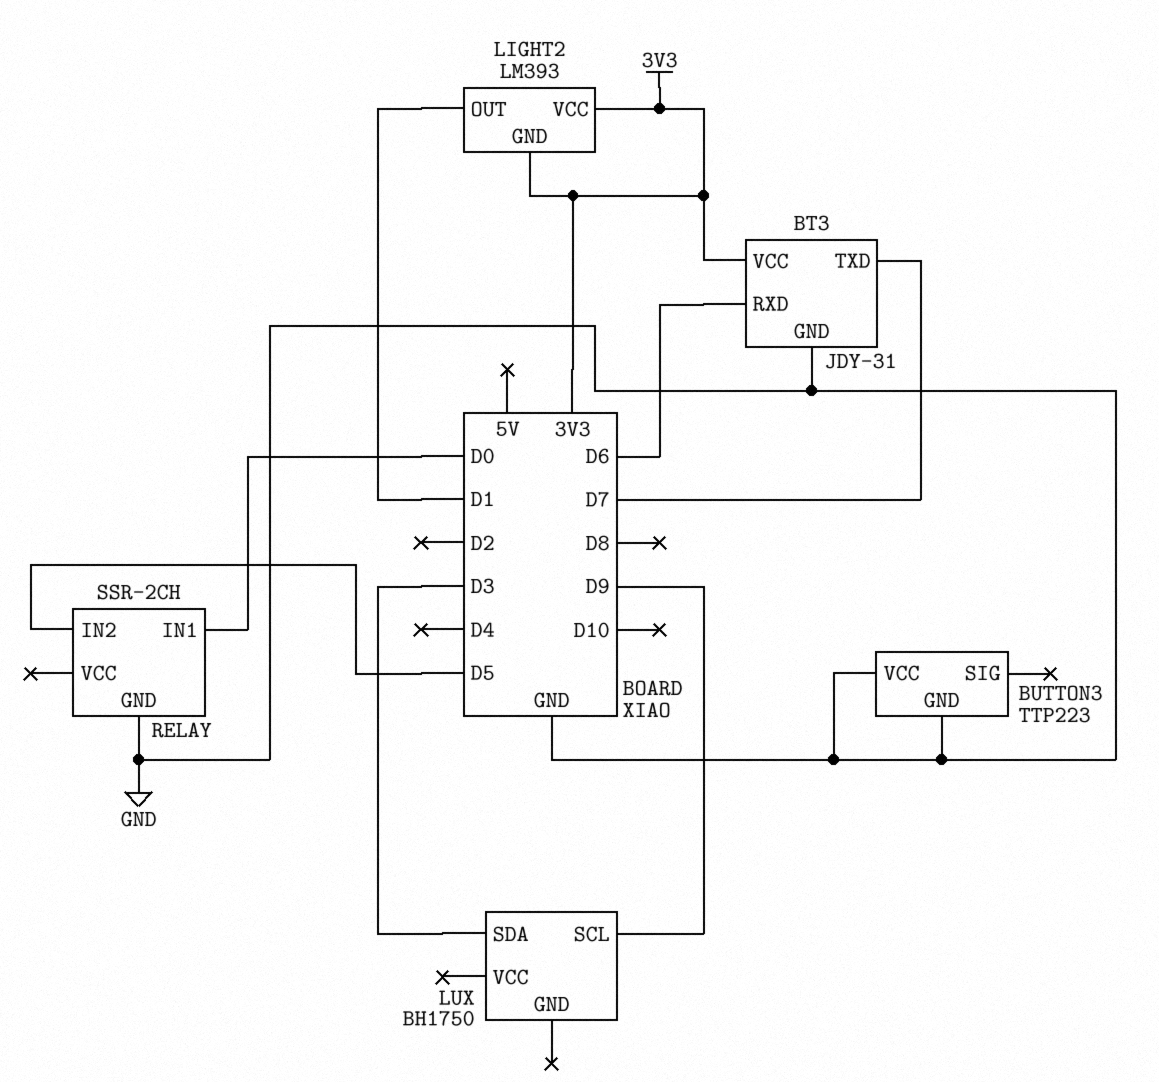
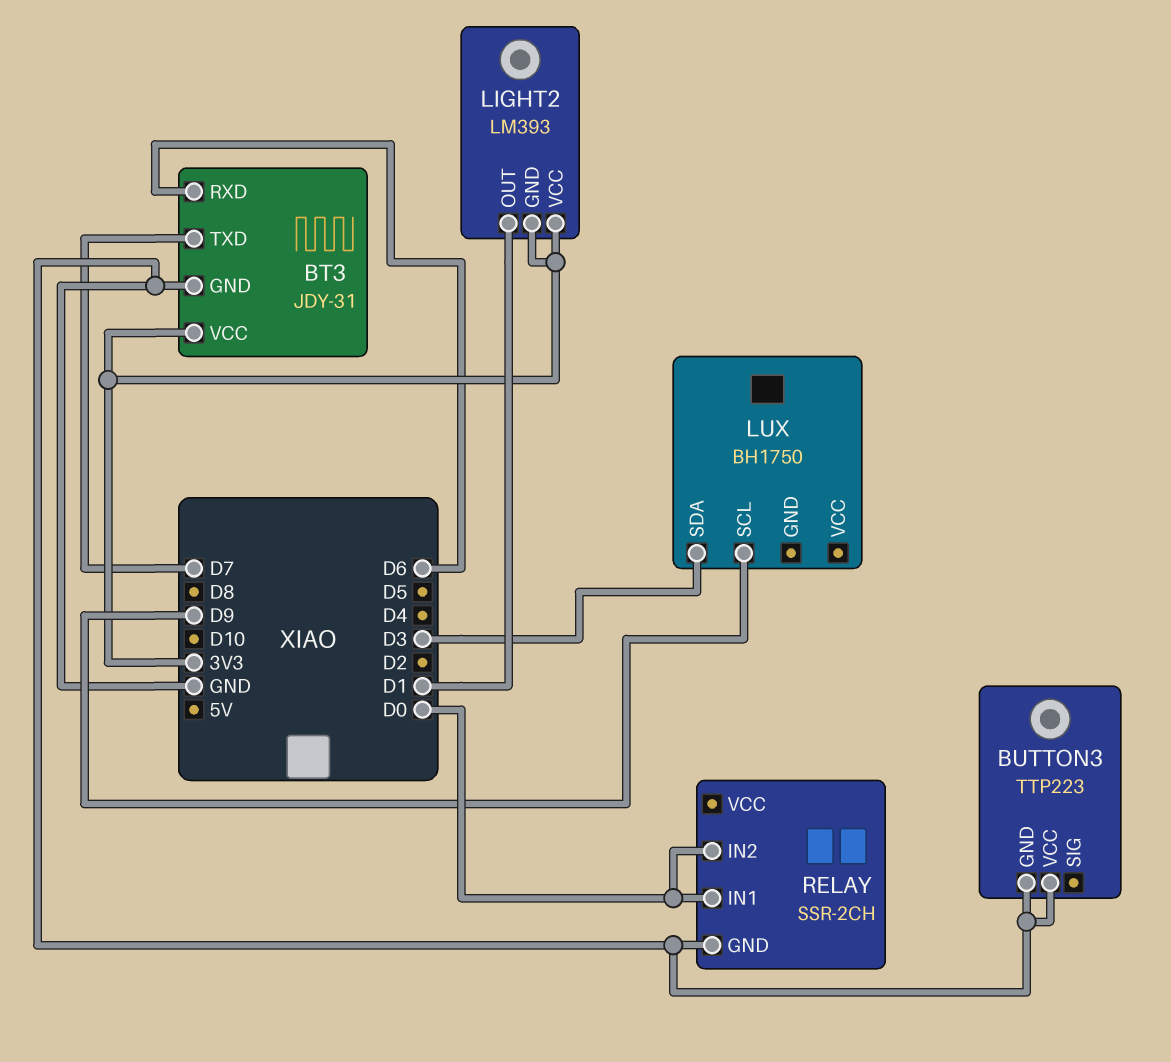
RELAY pin IN2: D5 -> D0

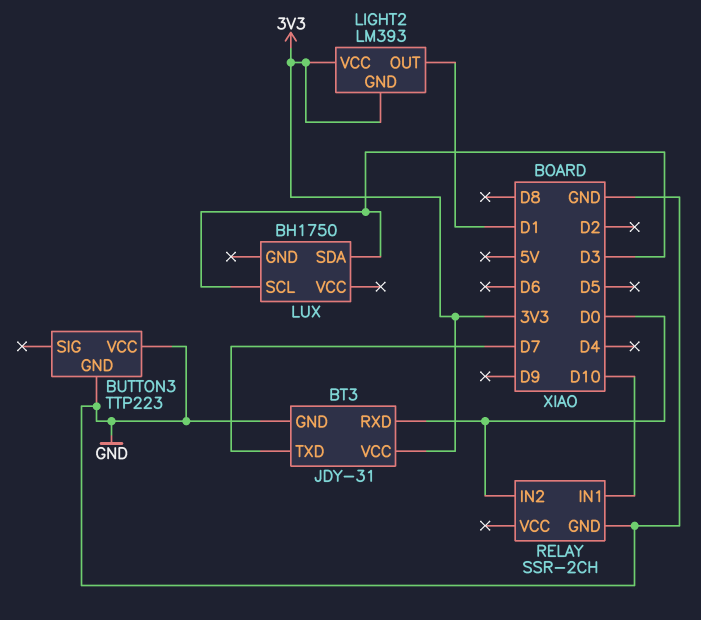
BT3 pin RXD: D6 -> D0
LUX pin SCL: D9 -> D3
RELAY pin IN1: D0 -> D10

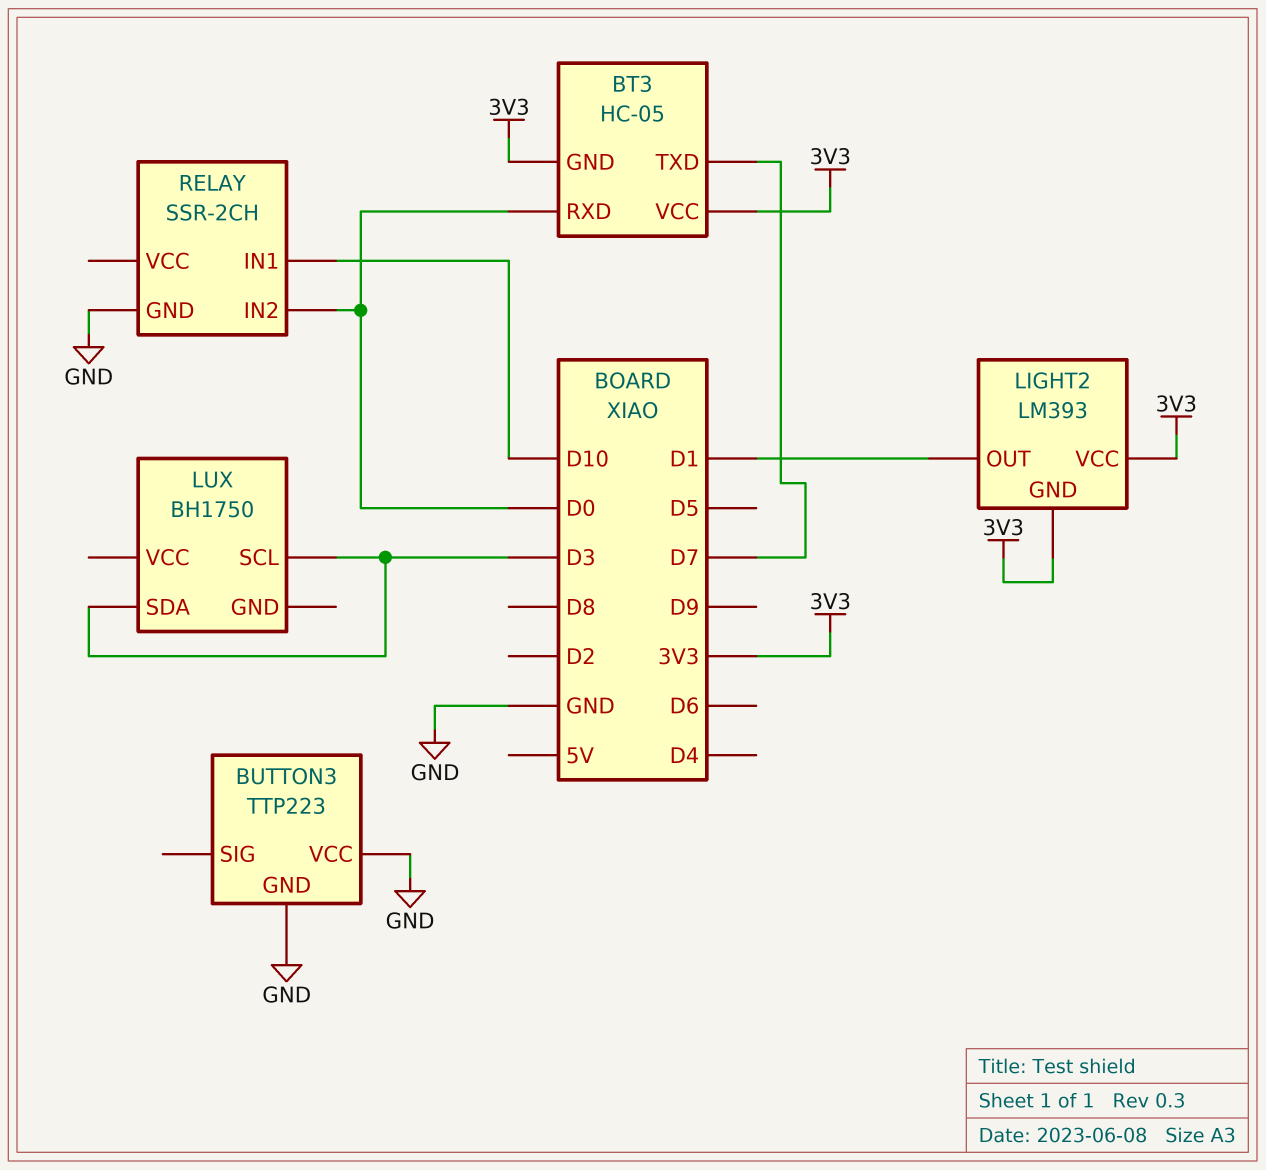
BT3: JDY-31 -> HC-05
BT3 pin GND: GND -> 3V3

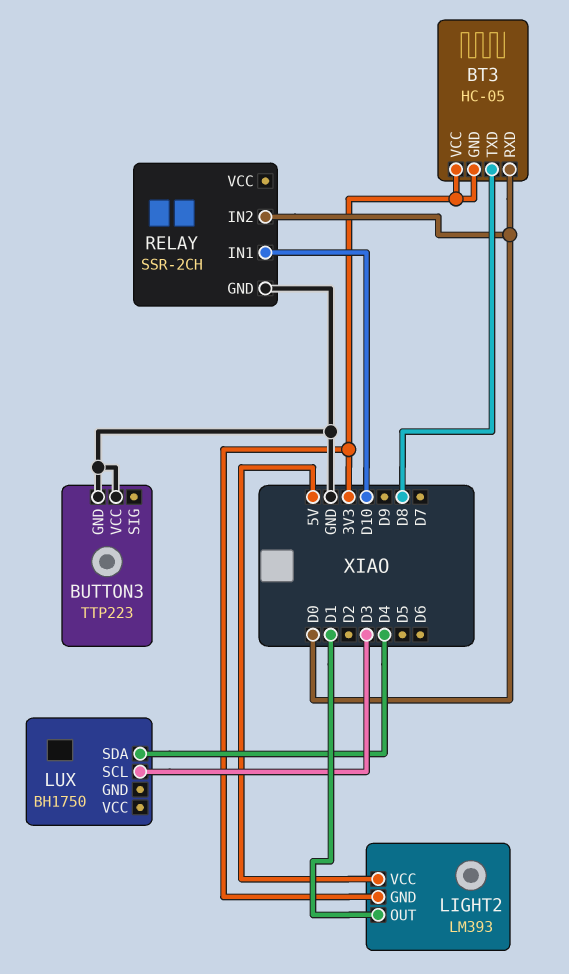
BT3 pin TXD: D7 -> D8
LIGHT2 pin VCC: 3V3 -> 5V
LUX pin SDA: D3 -> D4

